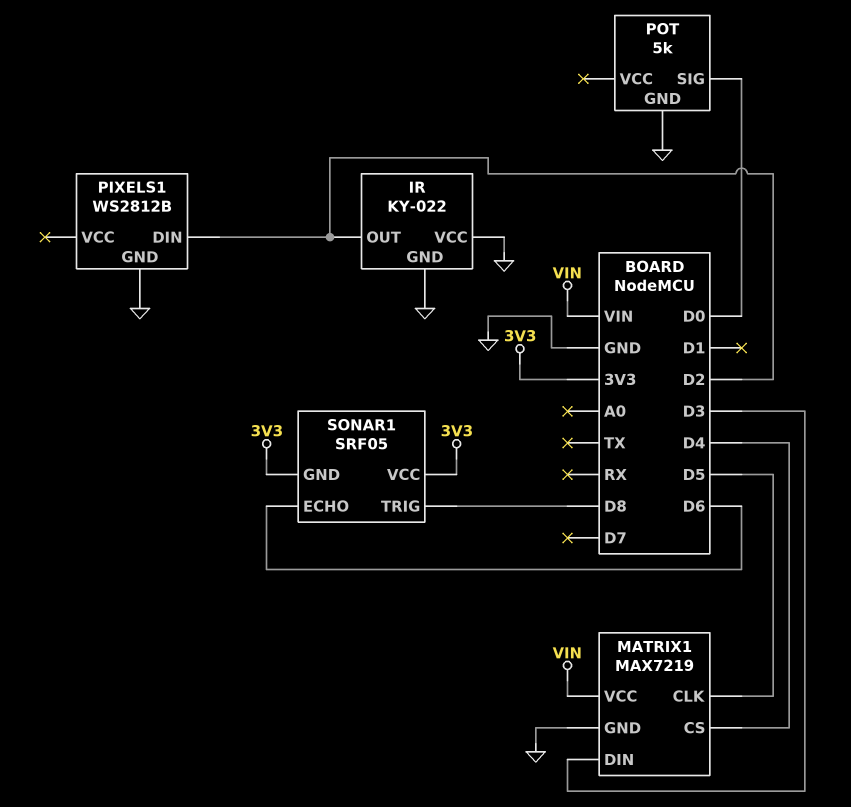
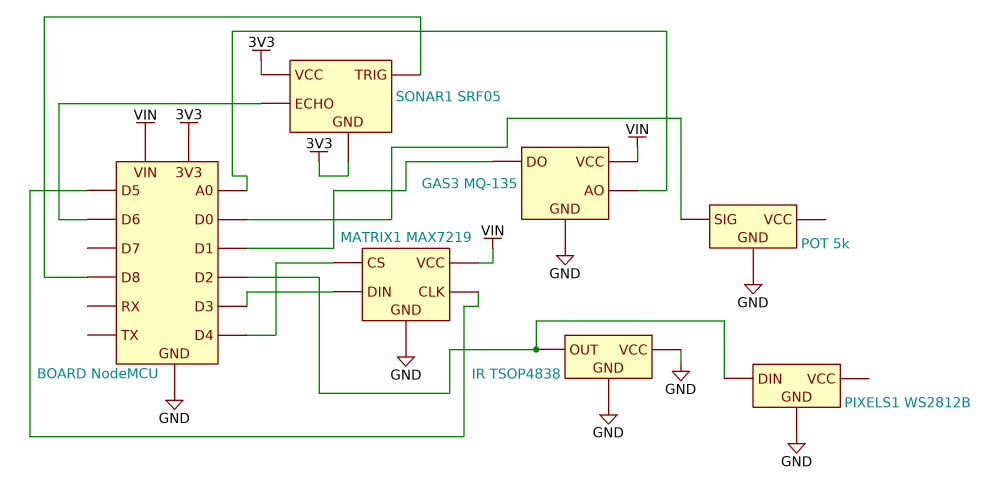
GAS3: none -> MQ-135
GAS3 pin AO: none -> A0
GAS3 pin DO: none -> D1
GAS3 pin GND: none -> GND
GAS3 pin VCC: none -> VIN
IR: KY-022 -> TSOP4838

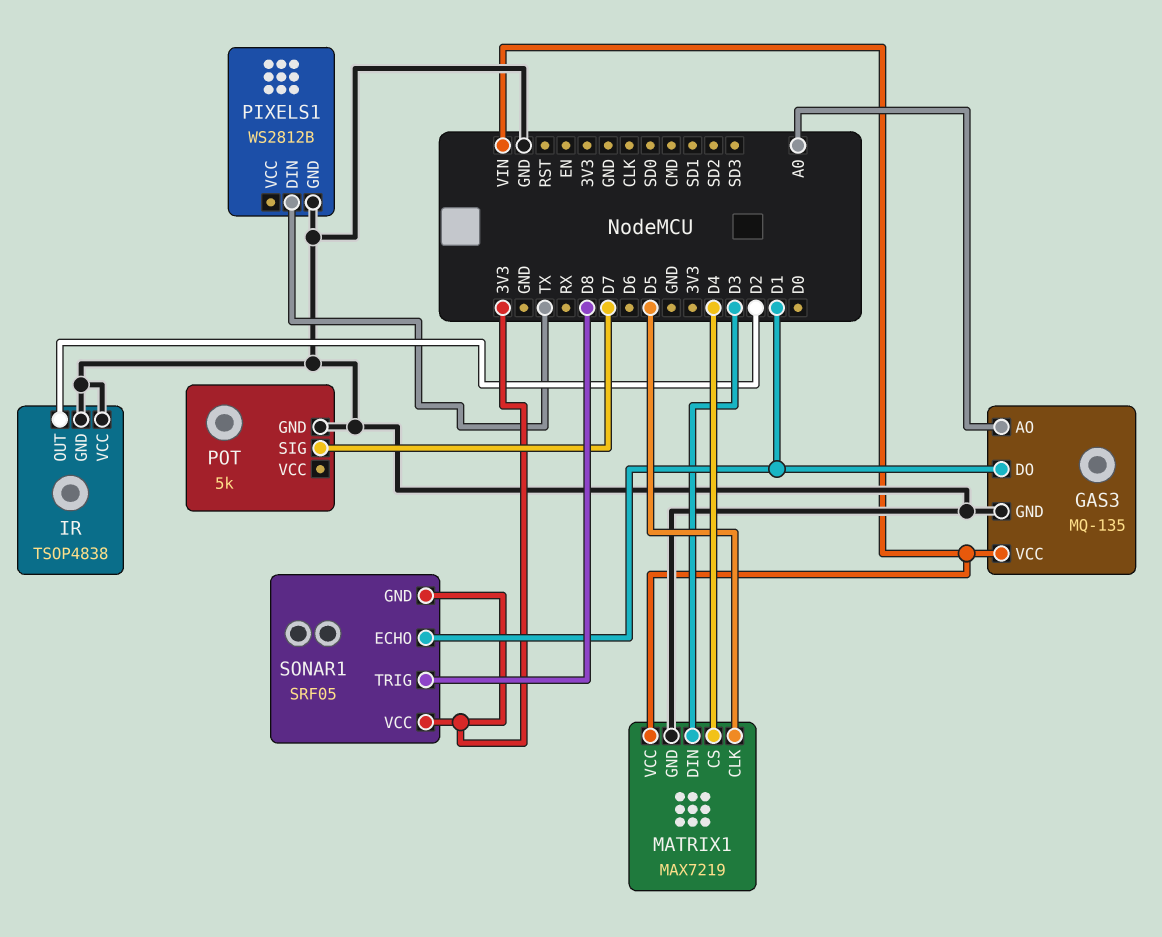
PIXELS1 pin DIN: D2 -> TX
POT pin SIG: D0 -> D7
SONAR1 pin ECHO: D6 -> D1

